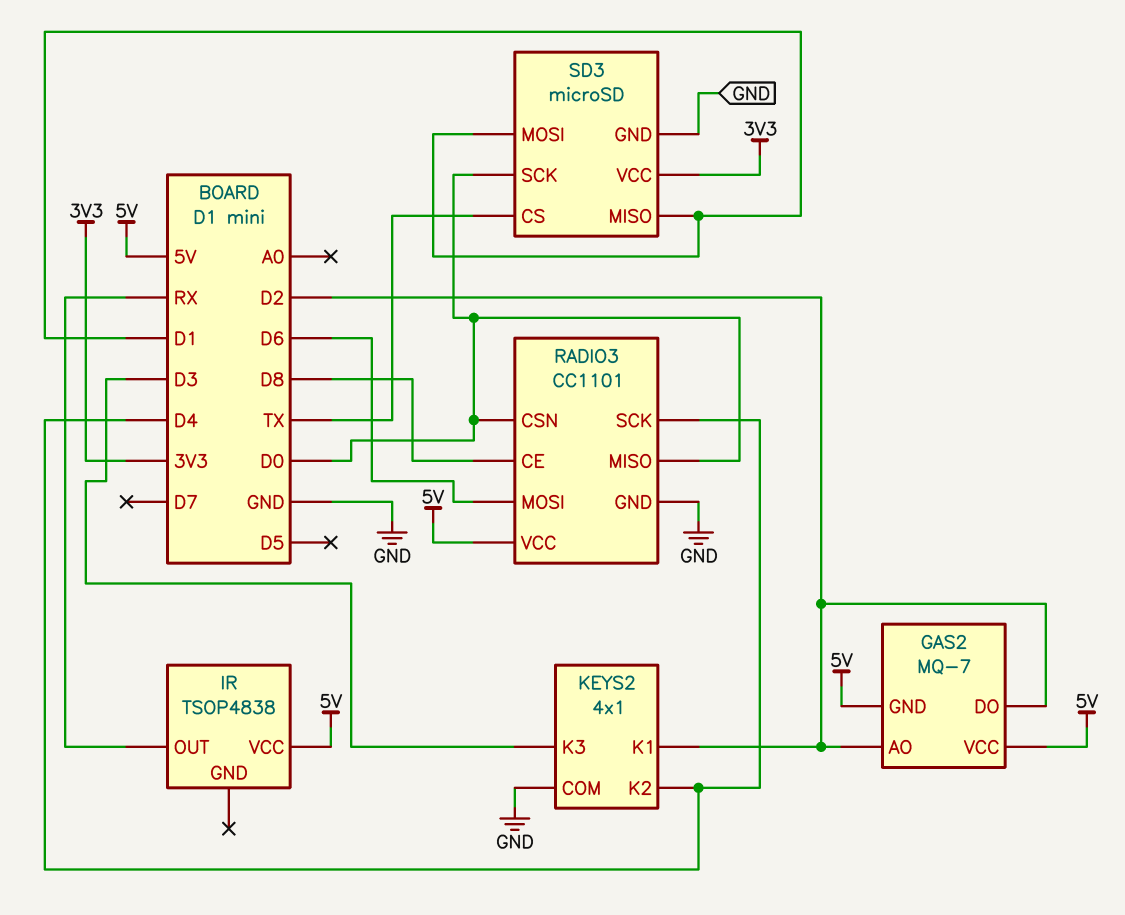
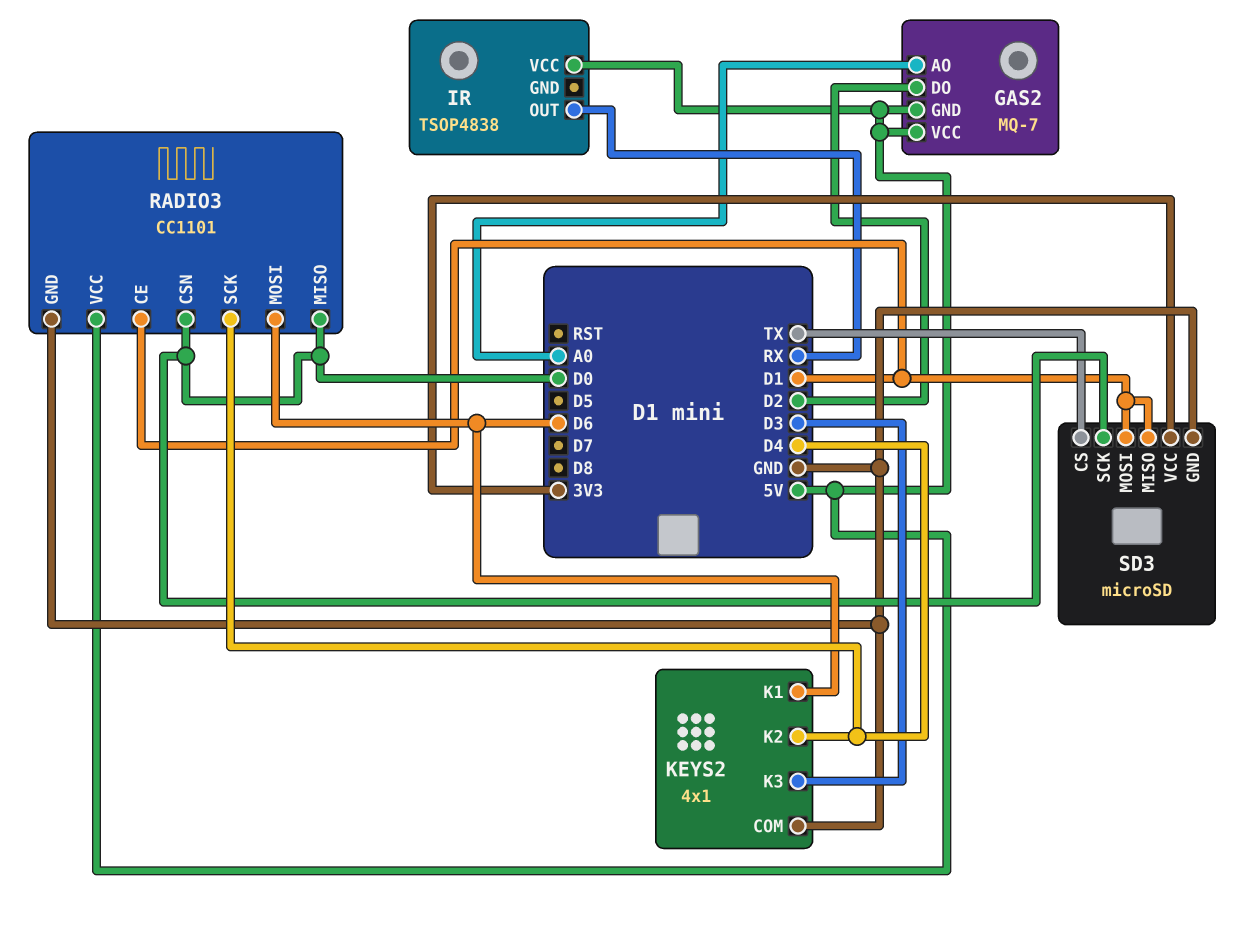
GAS2 pin AO: D2 -> A0
KEYS2 pin K1: D2 -> D6
RADIO3 pin CE: D8 -> D1

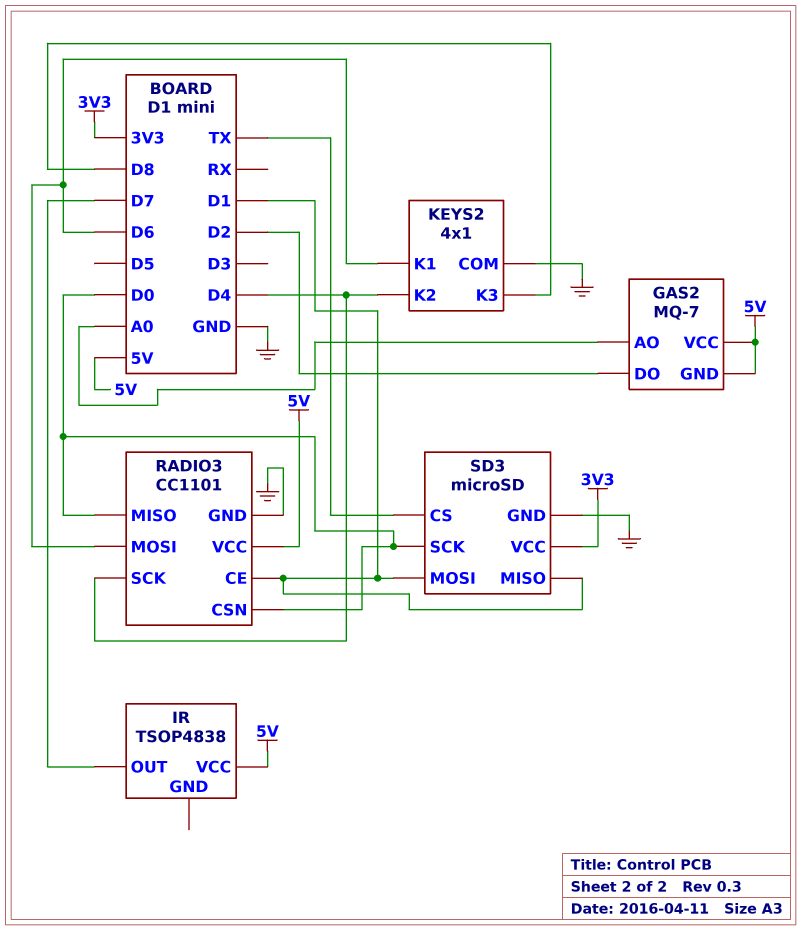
IR pin OUT: RX -> D7
KEYS2 pin K3: D3 -> D8

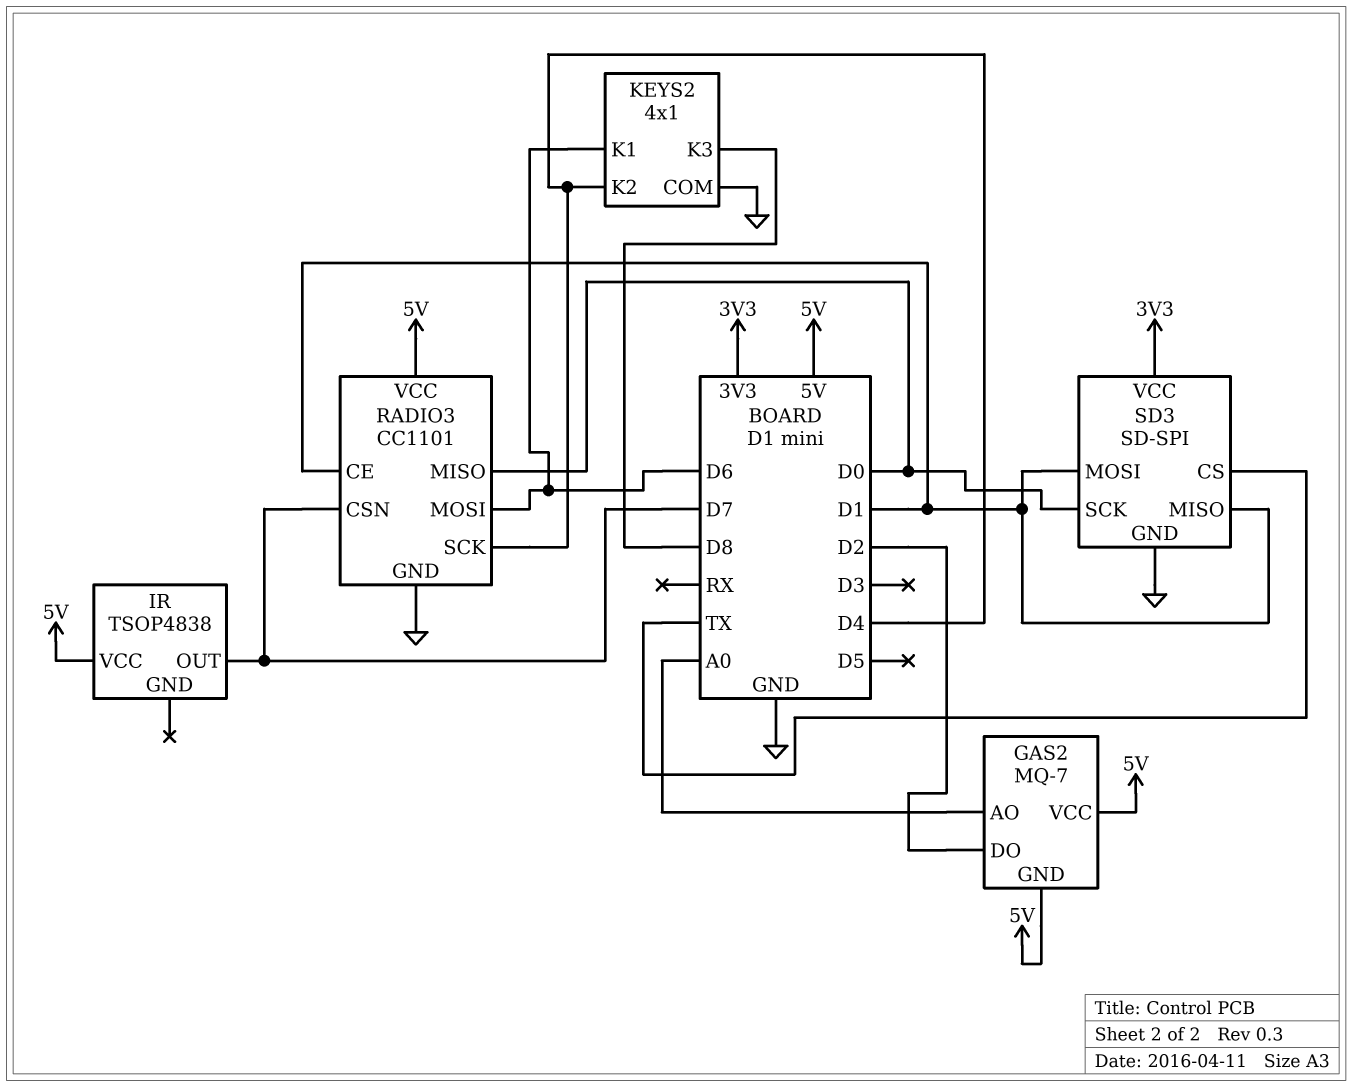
RADIO3 pin CSN: D0 -> D7
SD3: microSD -> SD-SPI

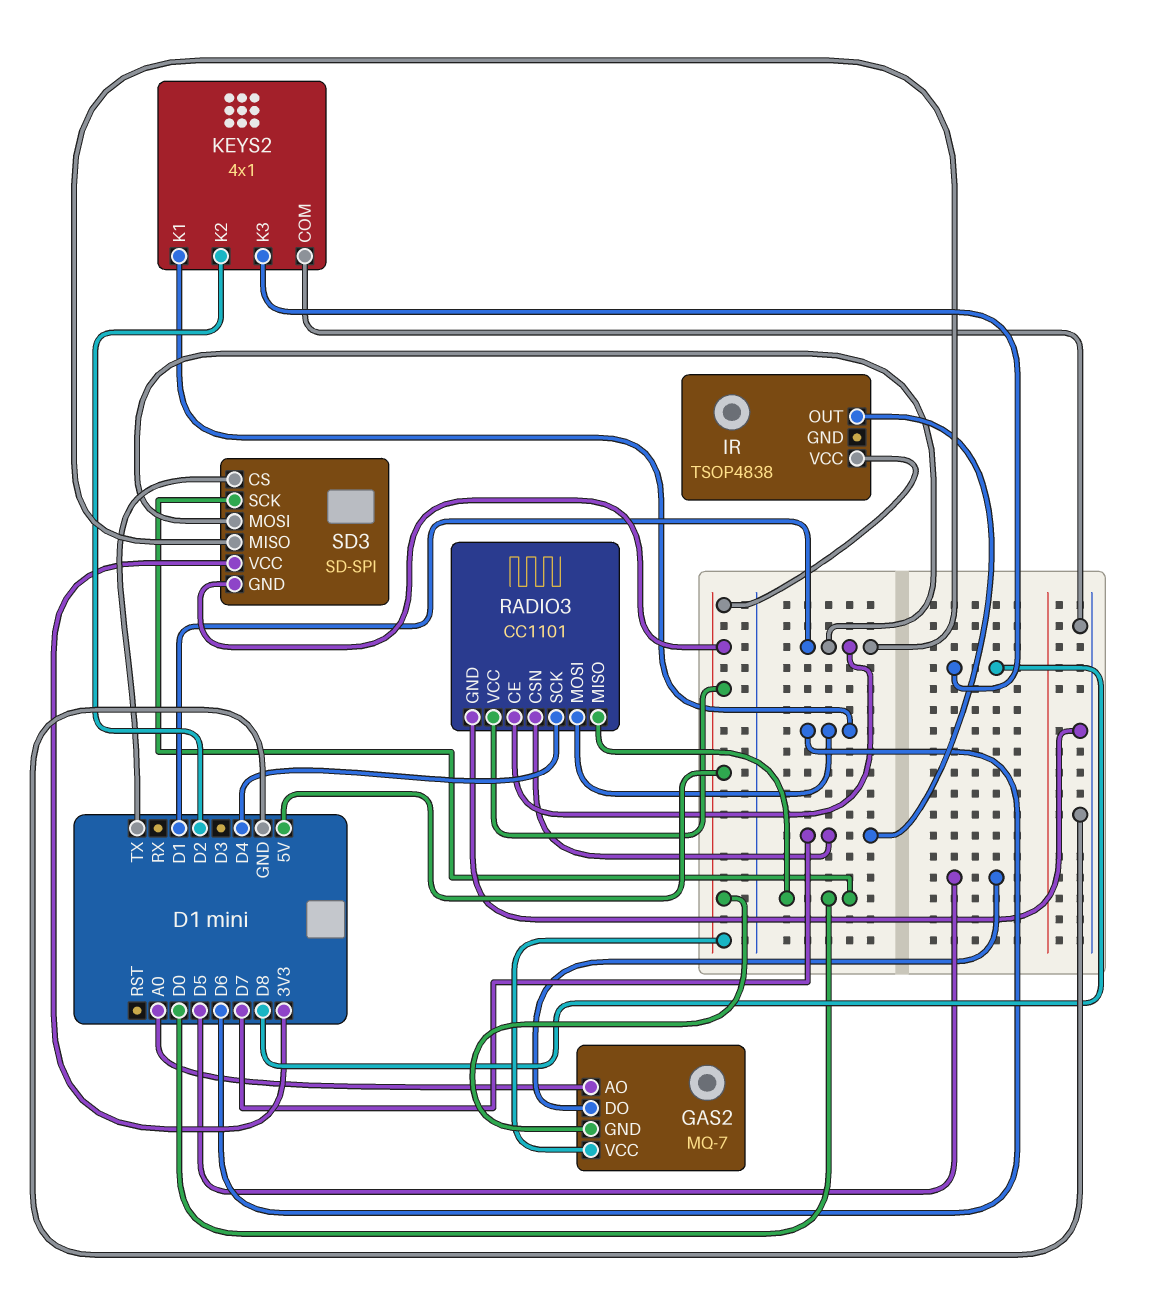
GAS2 pin DO: D2 -> D5
KEYS2 pin K2: D4 -> D2
SD3 pin GND: GND -> 5V

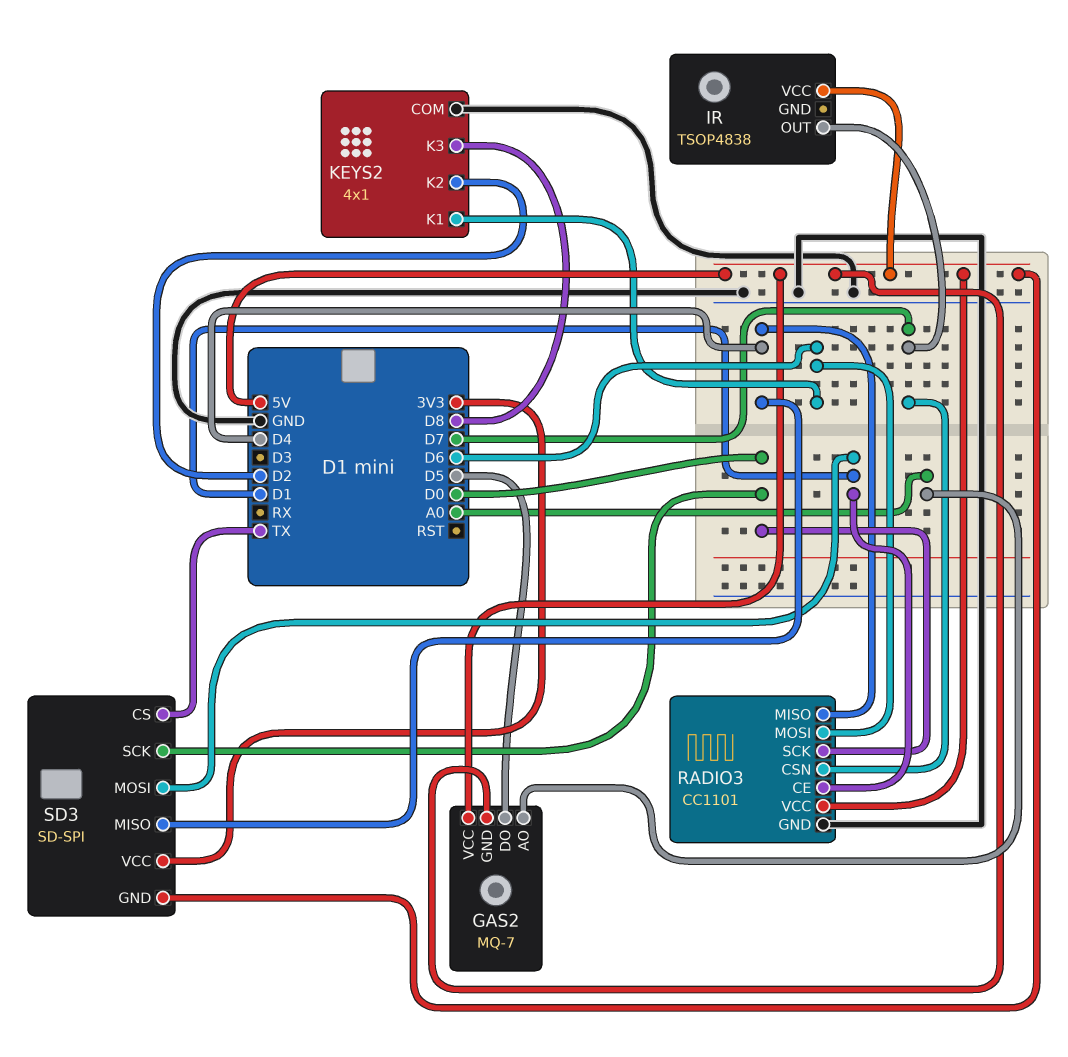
RADIO3 pin MISO: D0 -> D4
RADIO3 pin SCK: D4 -> D0
SD3 pin MISO: D1 -> D4

